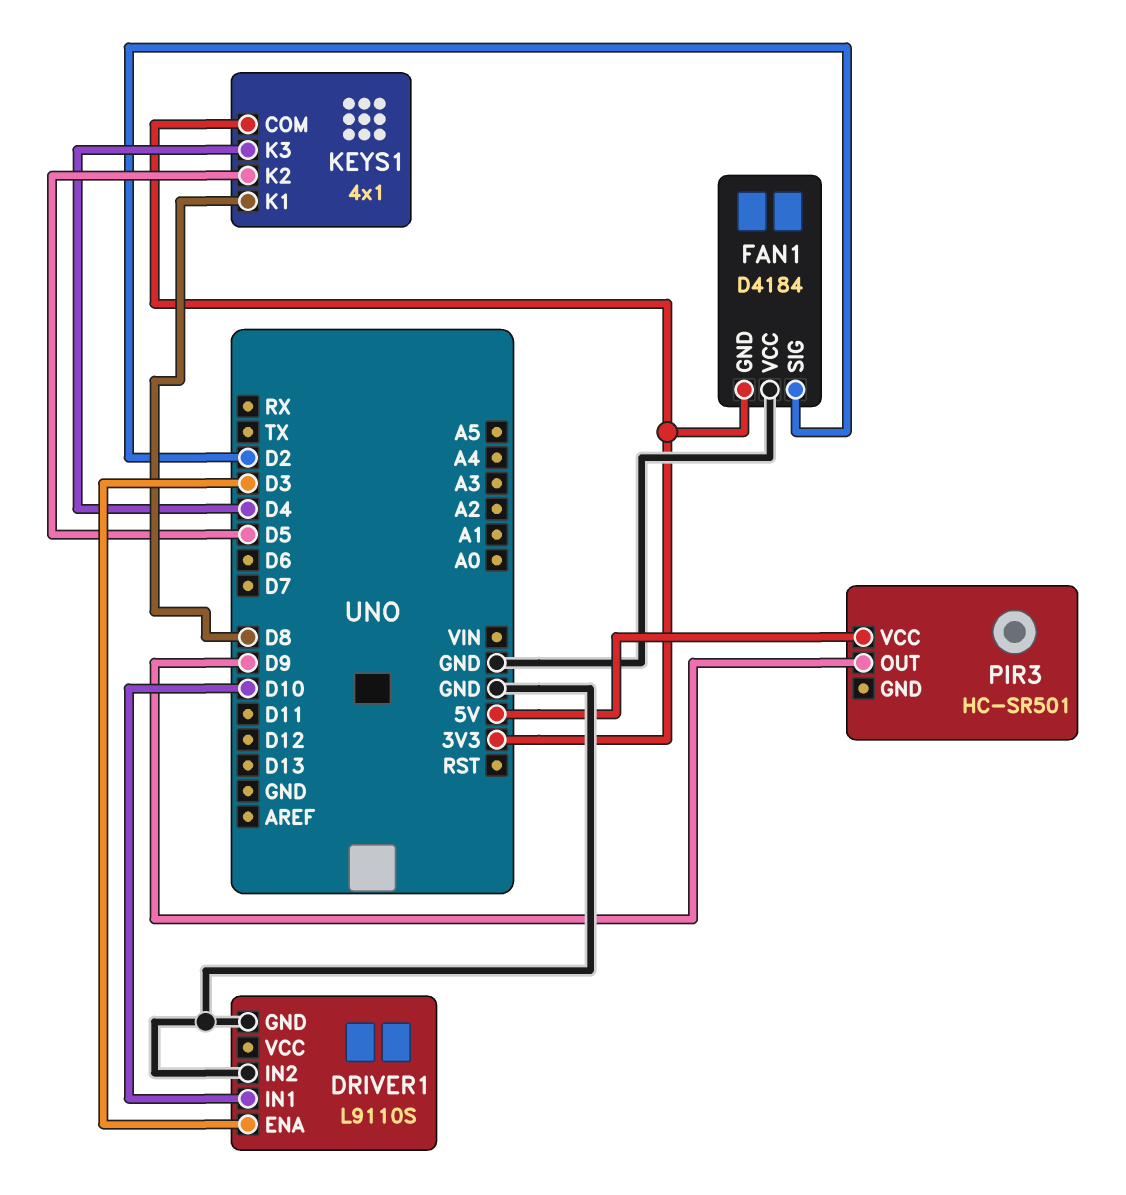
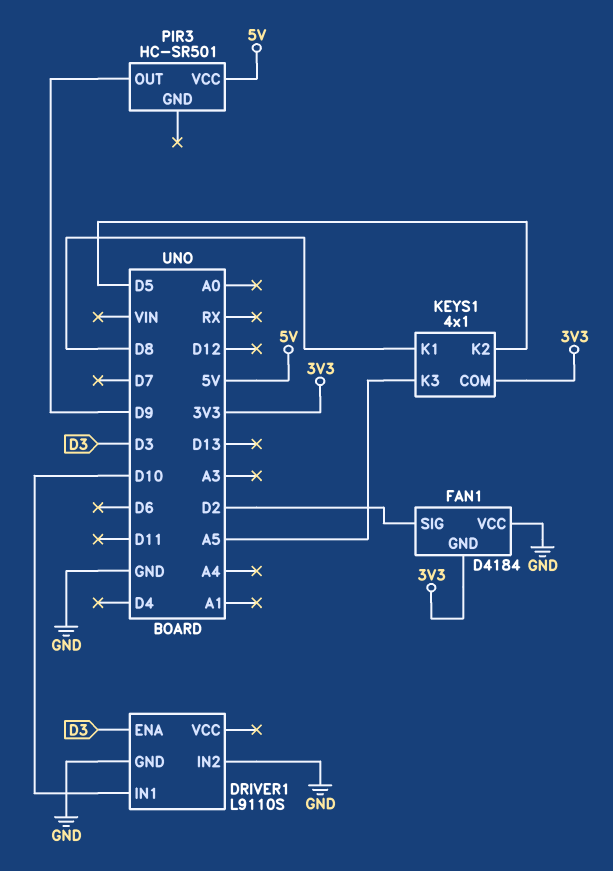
KEYS1 pin K3: D4 -> A5

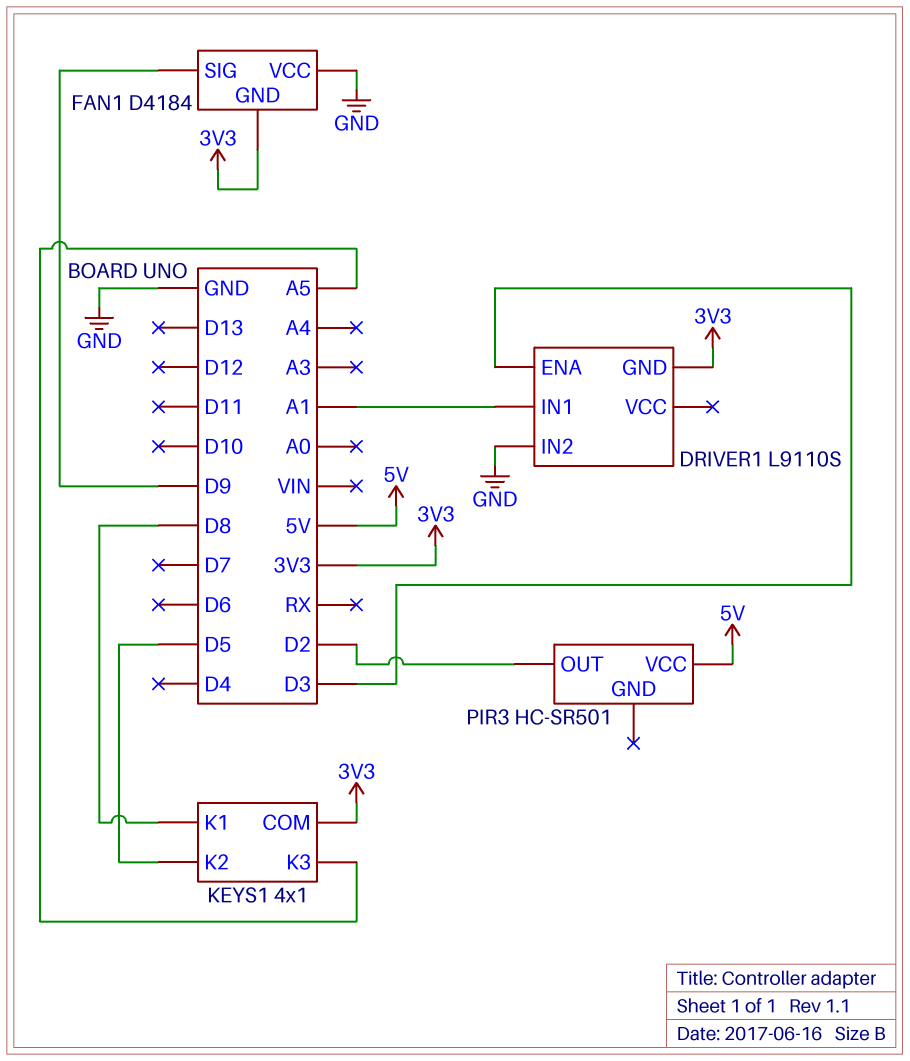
DRIVER1 pin GND: GND -> 3V3
DRIVER1 pin IN1: D10 -> A1
FAN1 pin SIG: D2 -> D9
PIR3 pin OUT: D9 -> D2

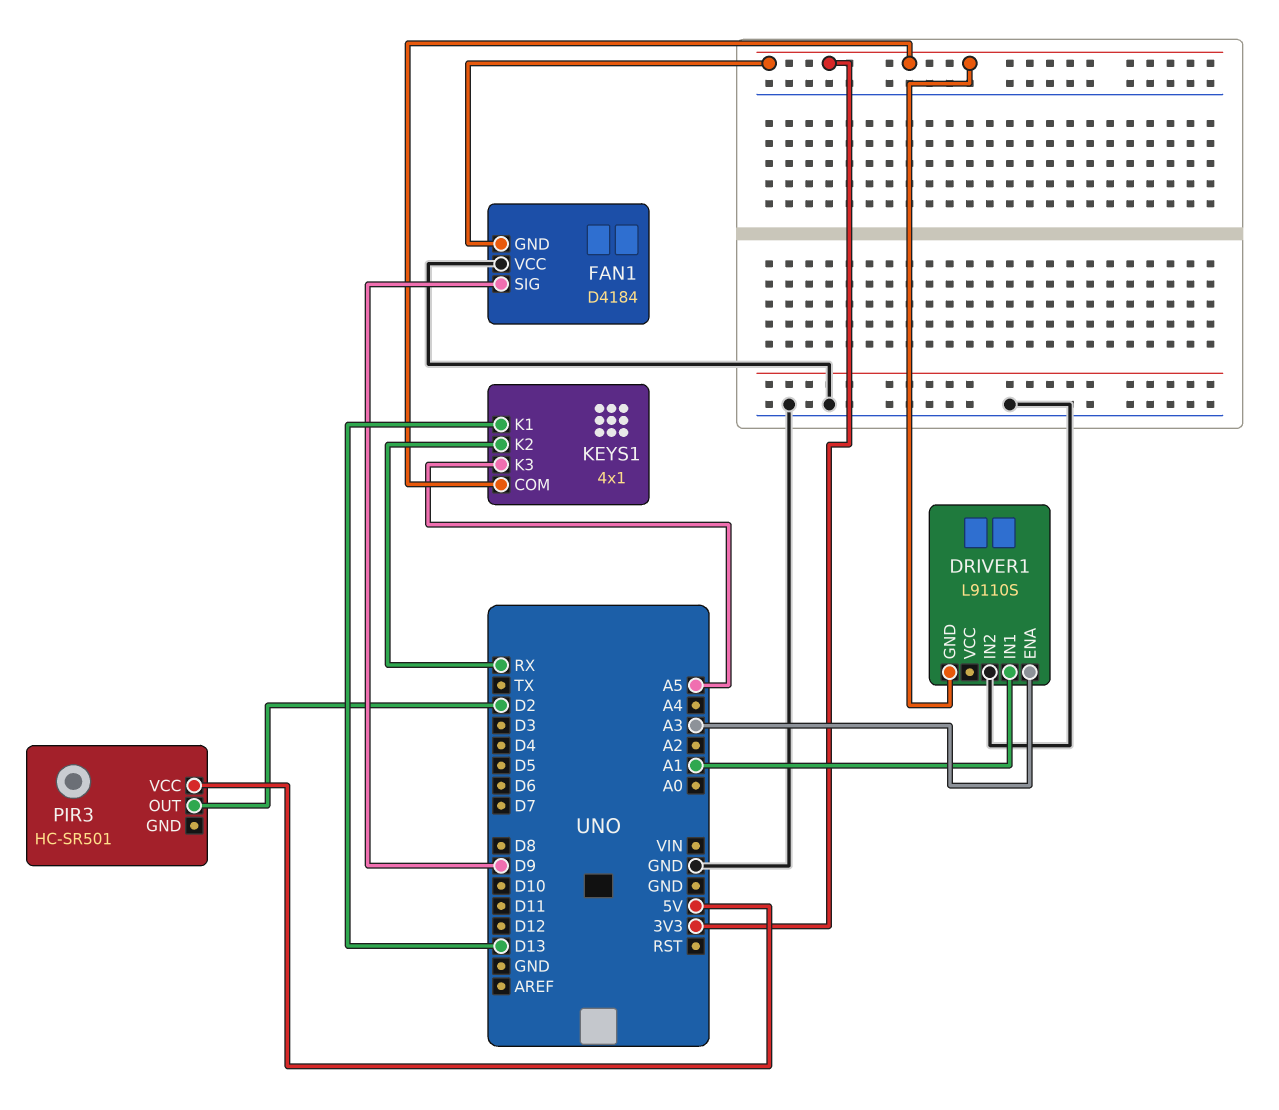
DRIVER1 pin ENA: D3 -> A3
KEYS1 pin K1: D8 -> D13
KEYS1 pin K2: D5 -> RX

